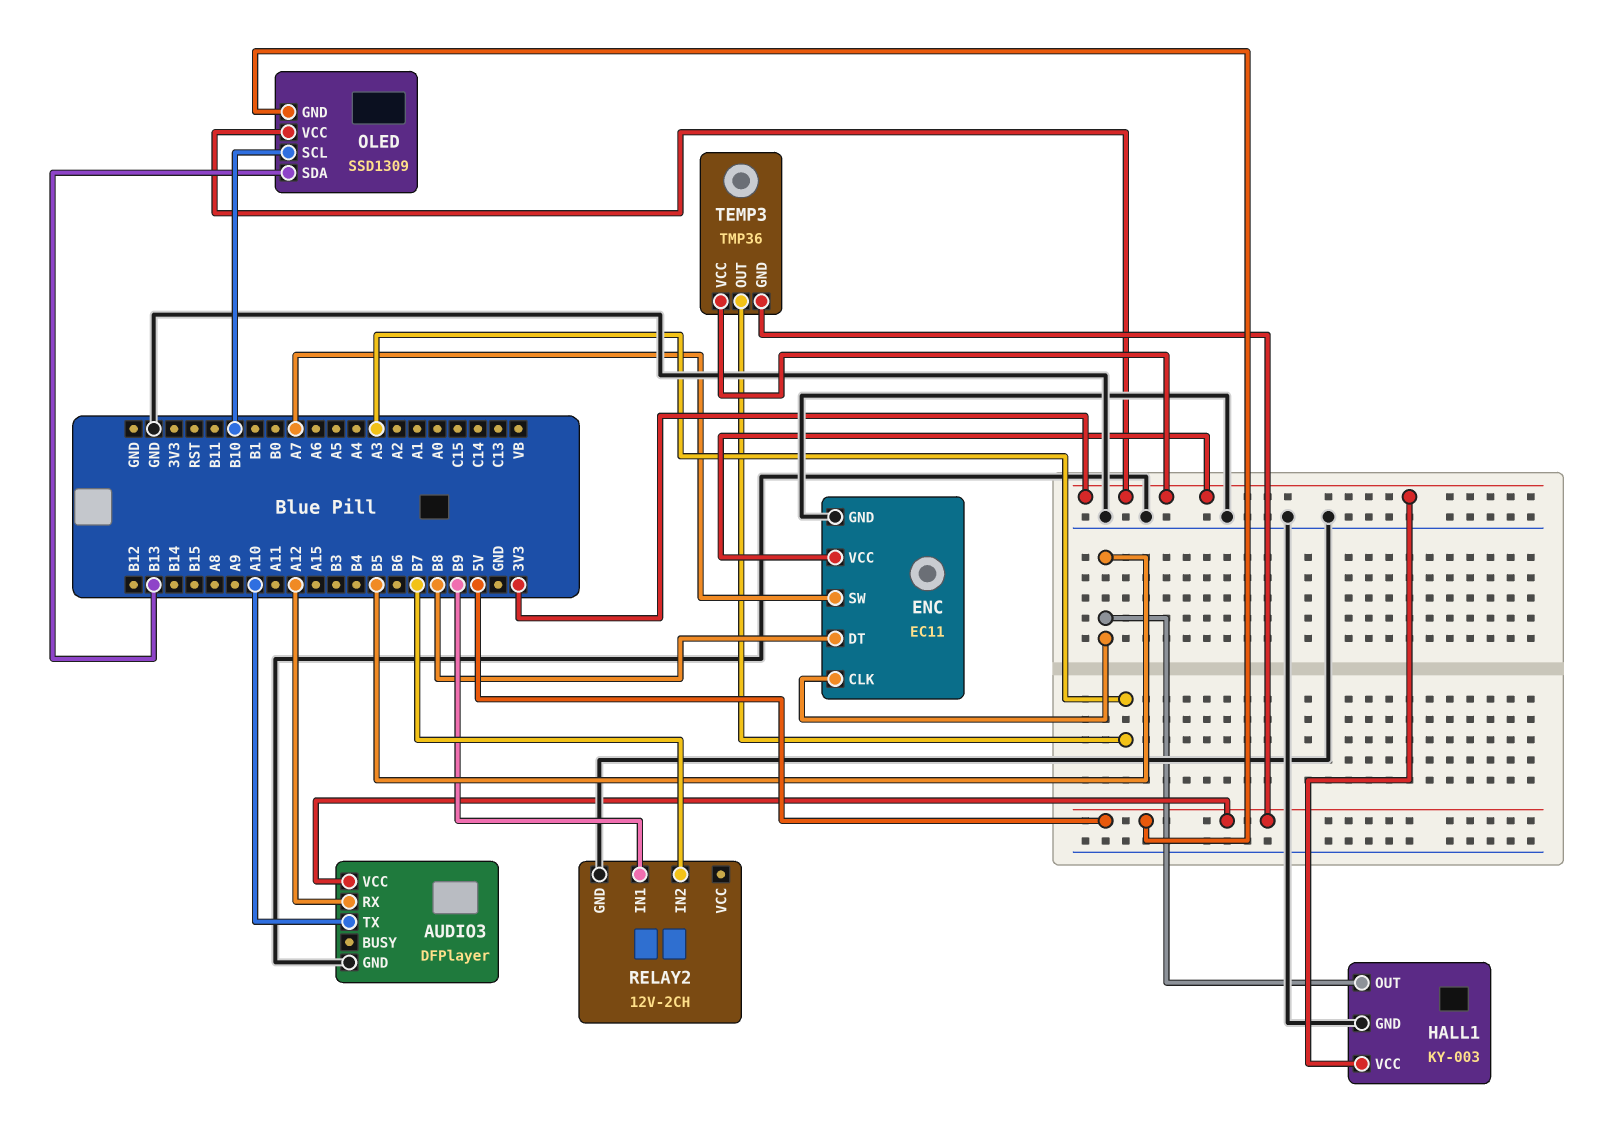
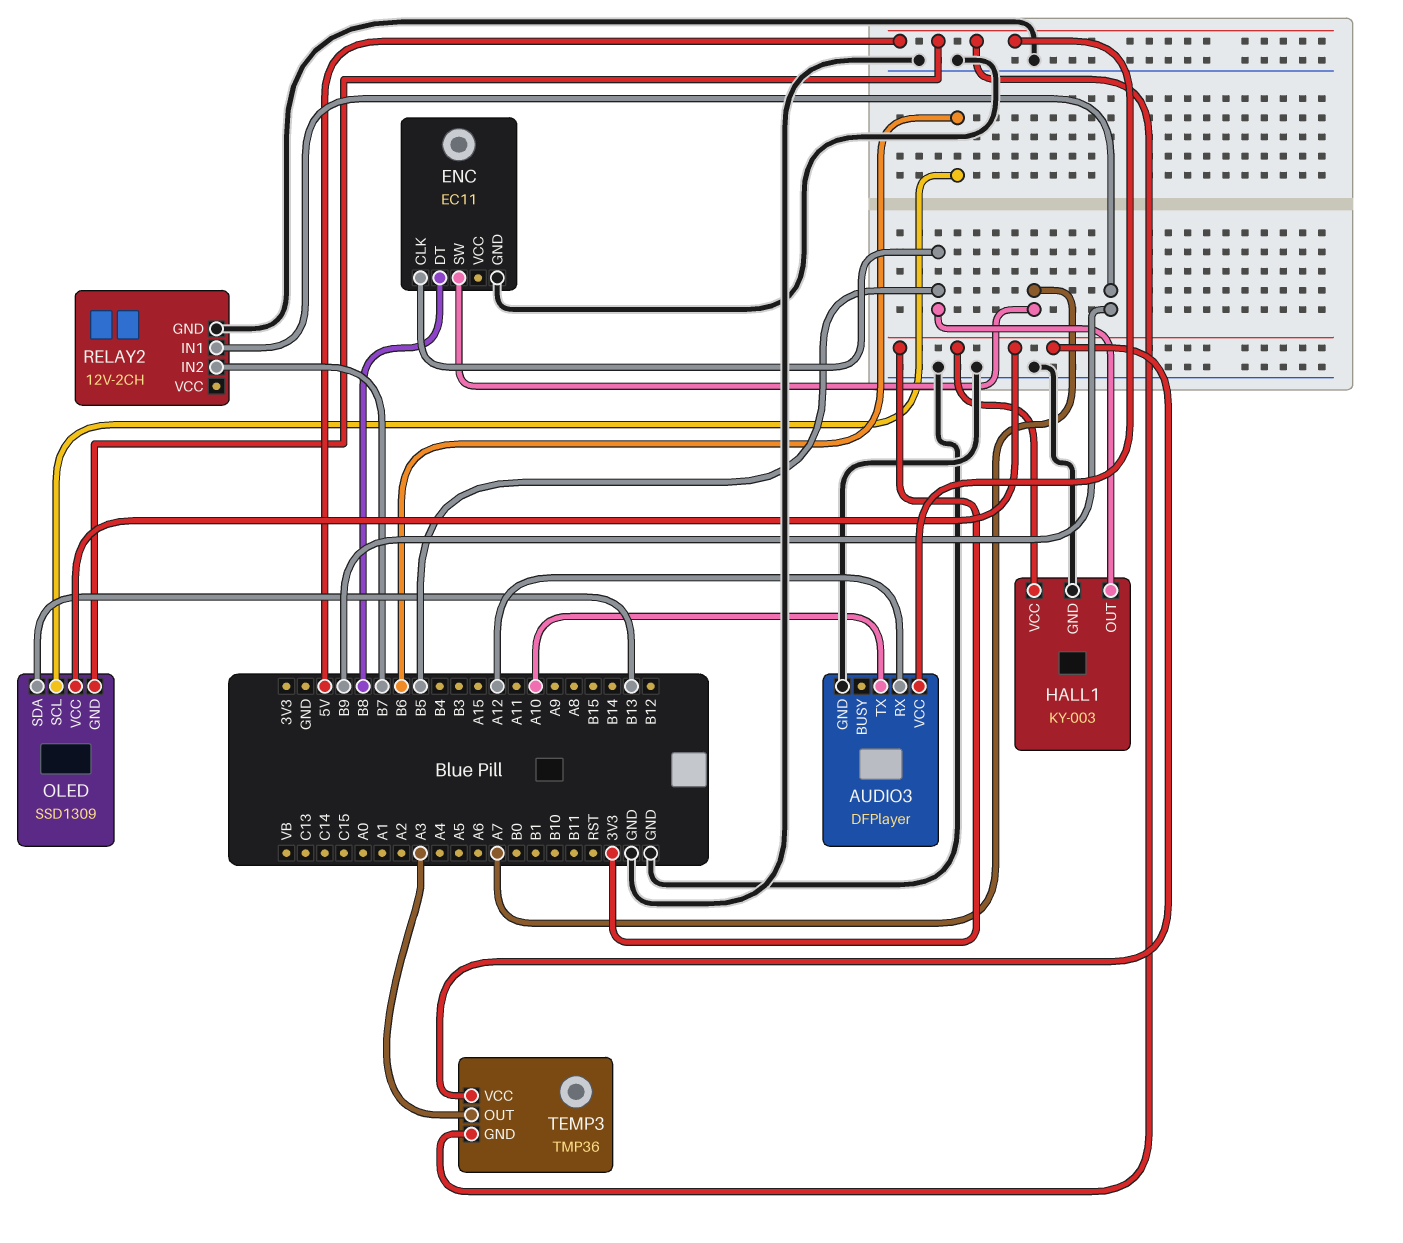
ENC pin VCC: 3V3 -> none
OLED pin SCL: B10 -> B6

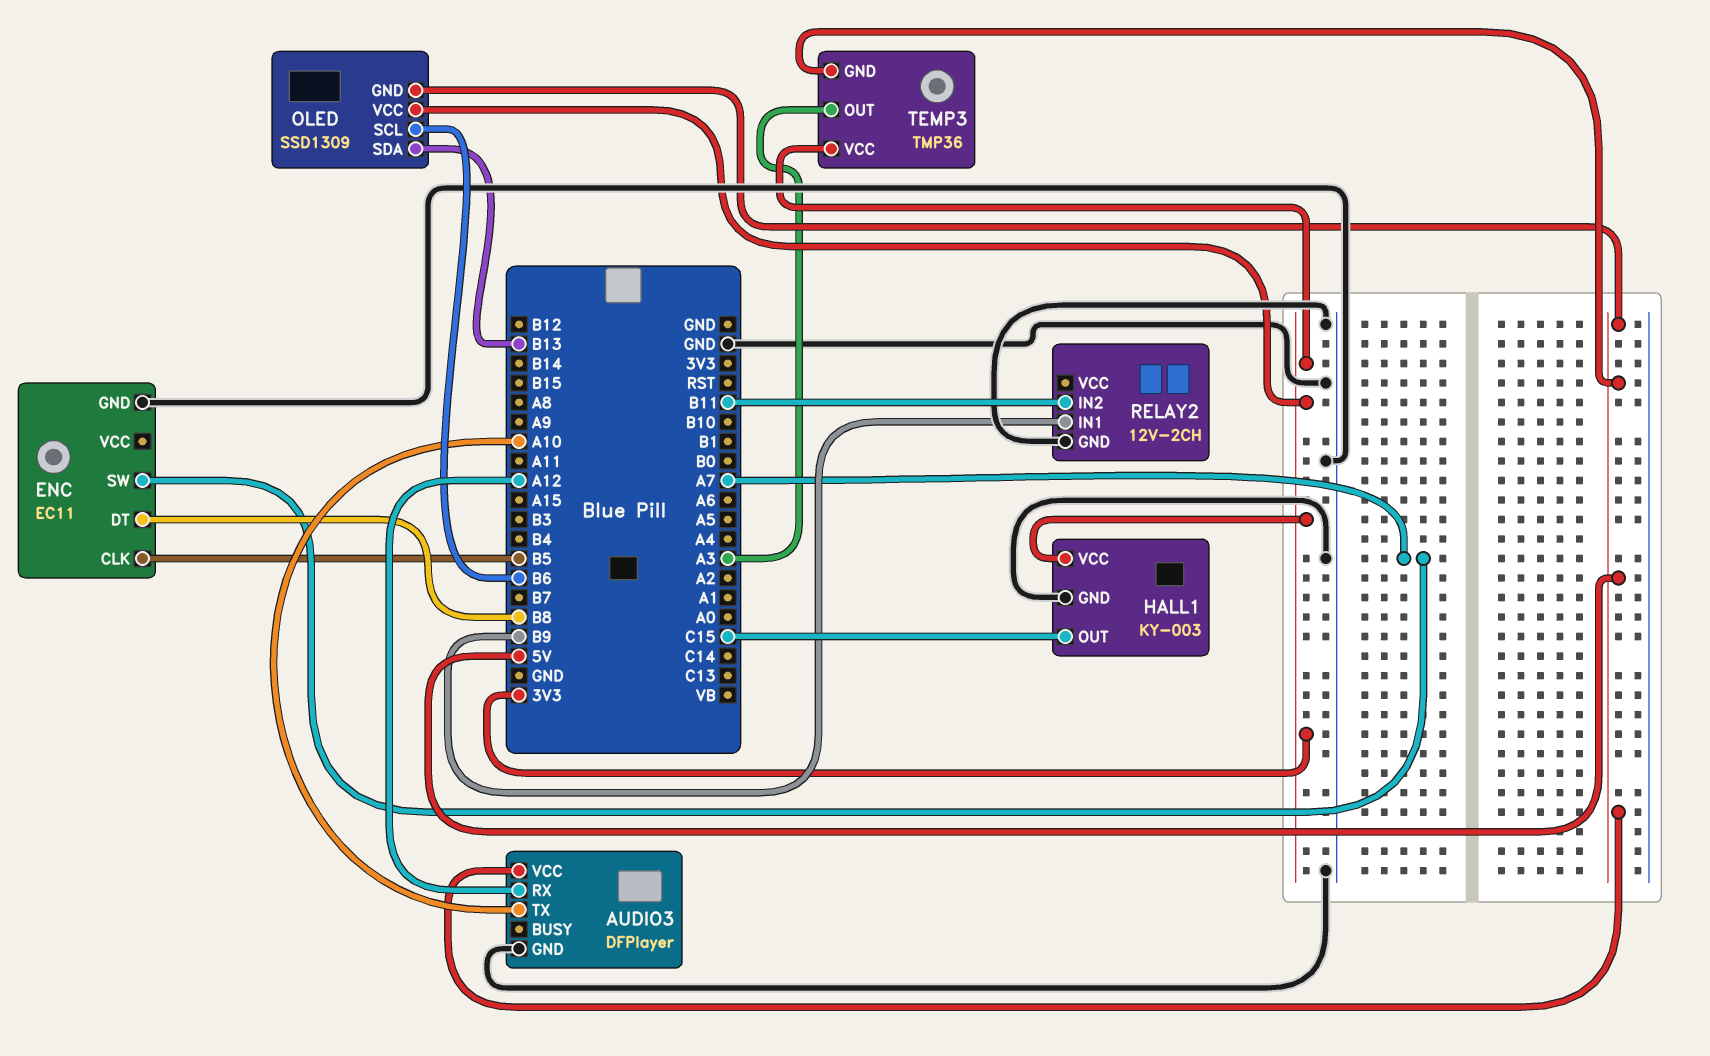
HALL1 pin OUT: B5 -> C15
RELAY2 pin IN2: B7 -> B11

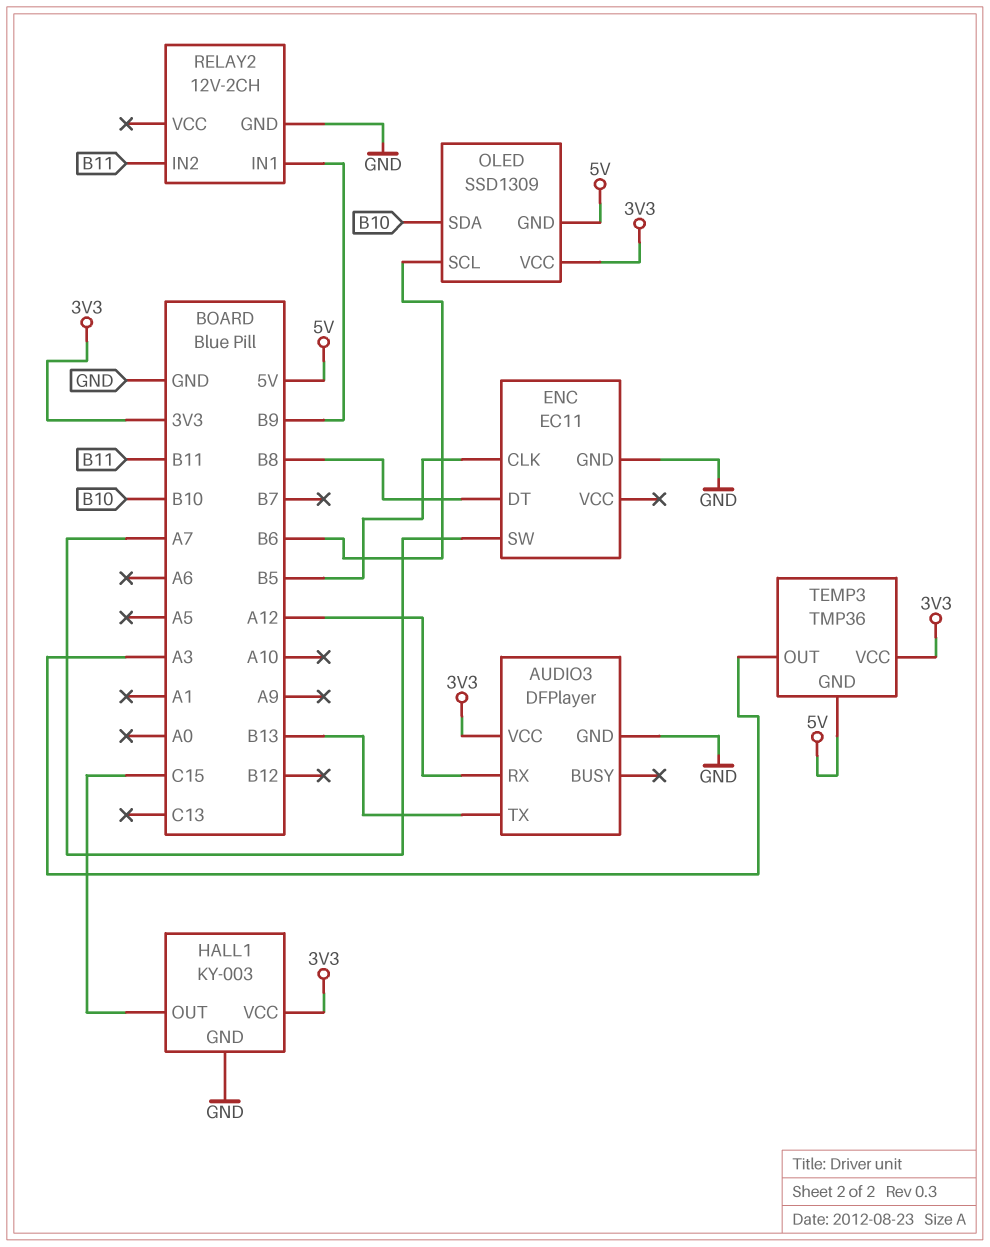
AUDIO3 pin TX: A10 -> B13
AUDIO3 pin VCC: 5V -> 3V3
OLED pin SDA: B13 -> B10

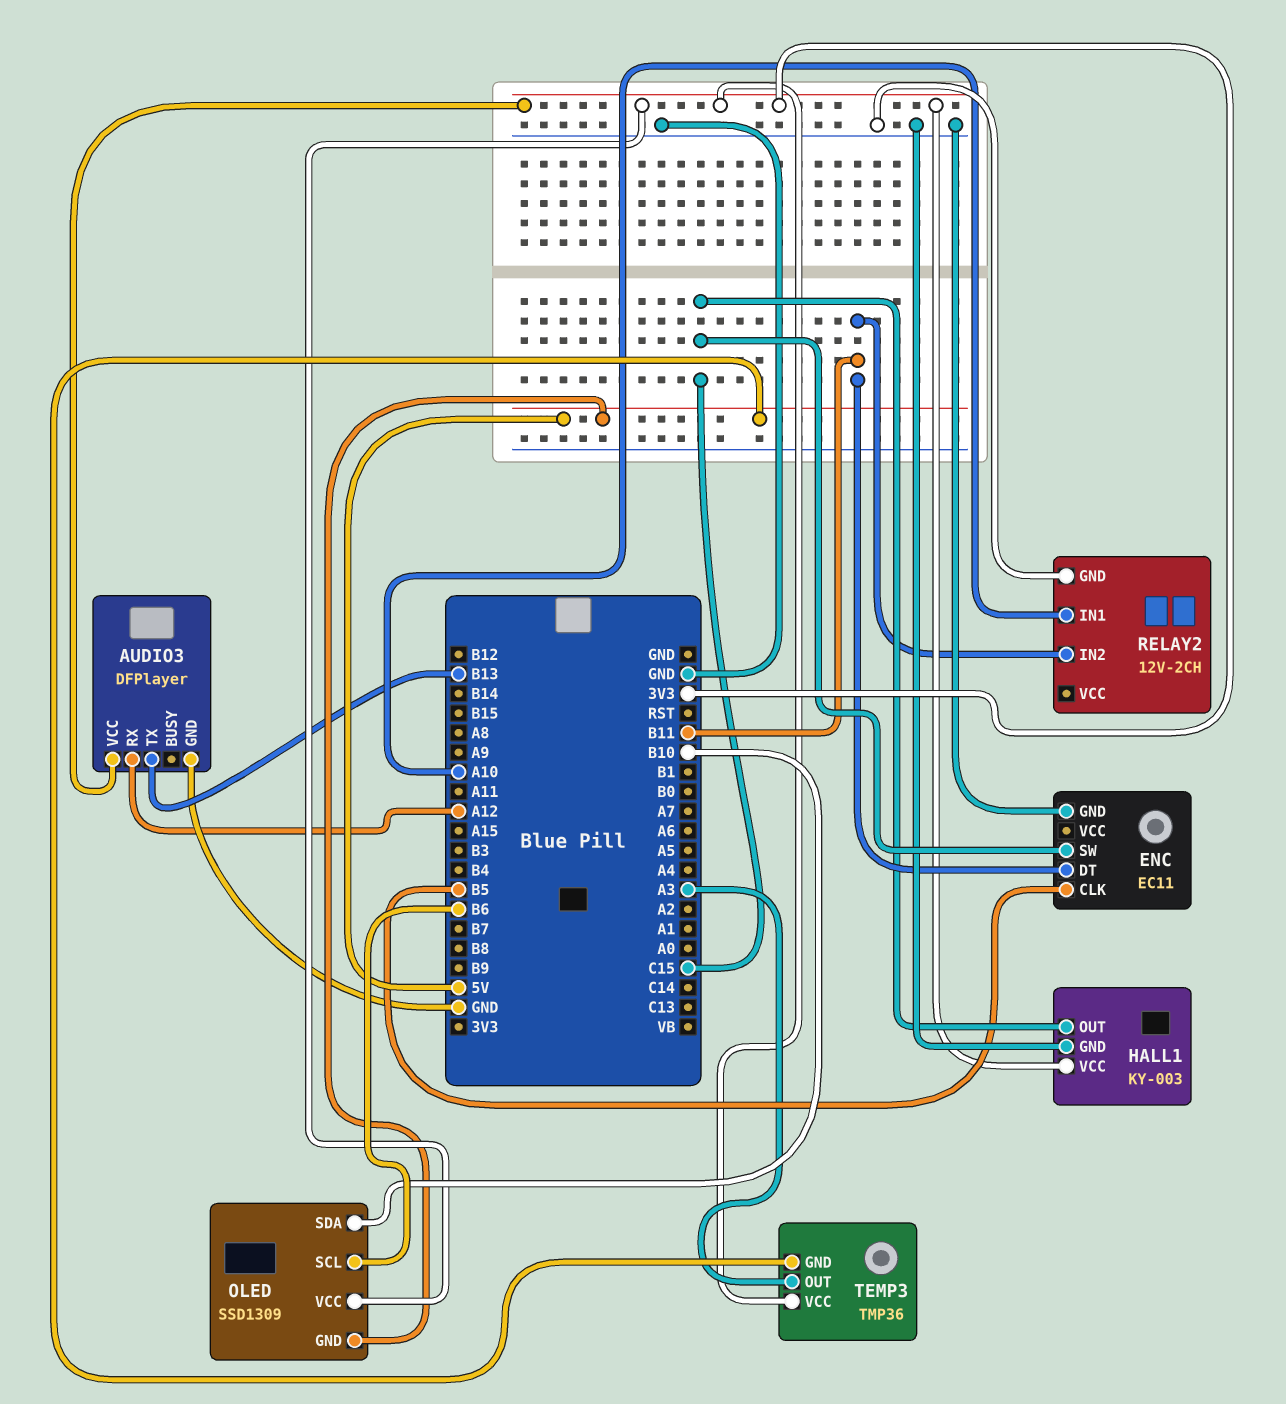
ENC pin DT: B8 -> B11
ENC pin SW: A7 -> C15
RELAY2 pin IN1: B9 -> A10

